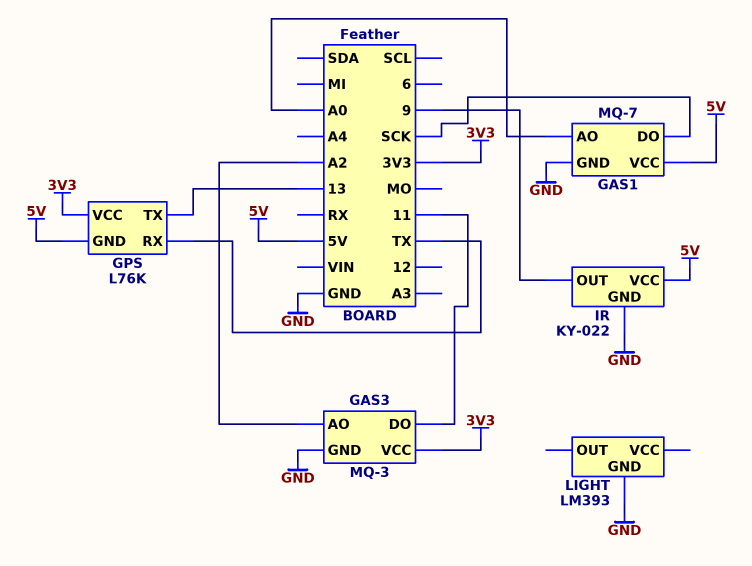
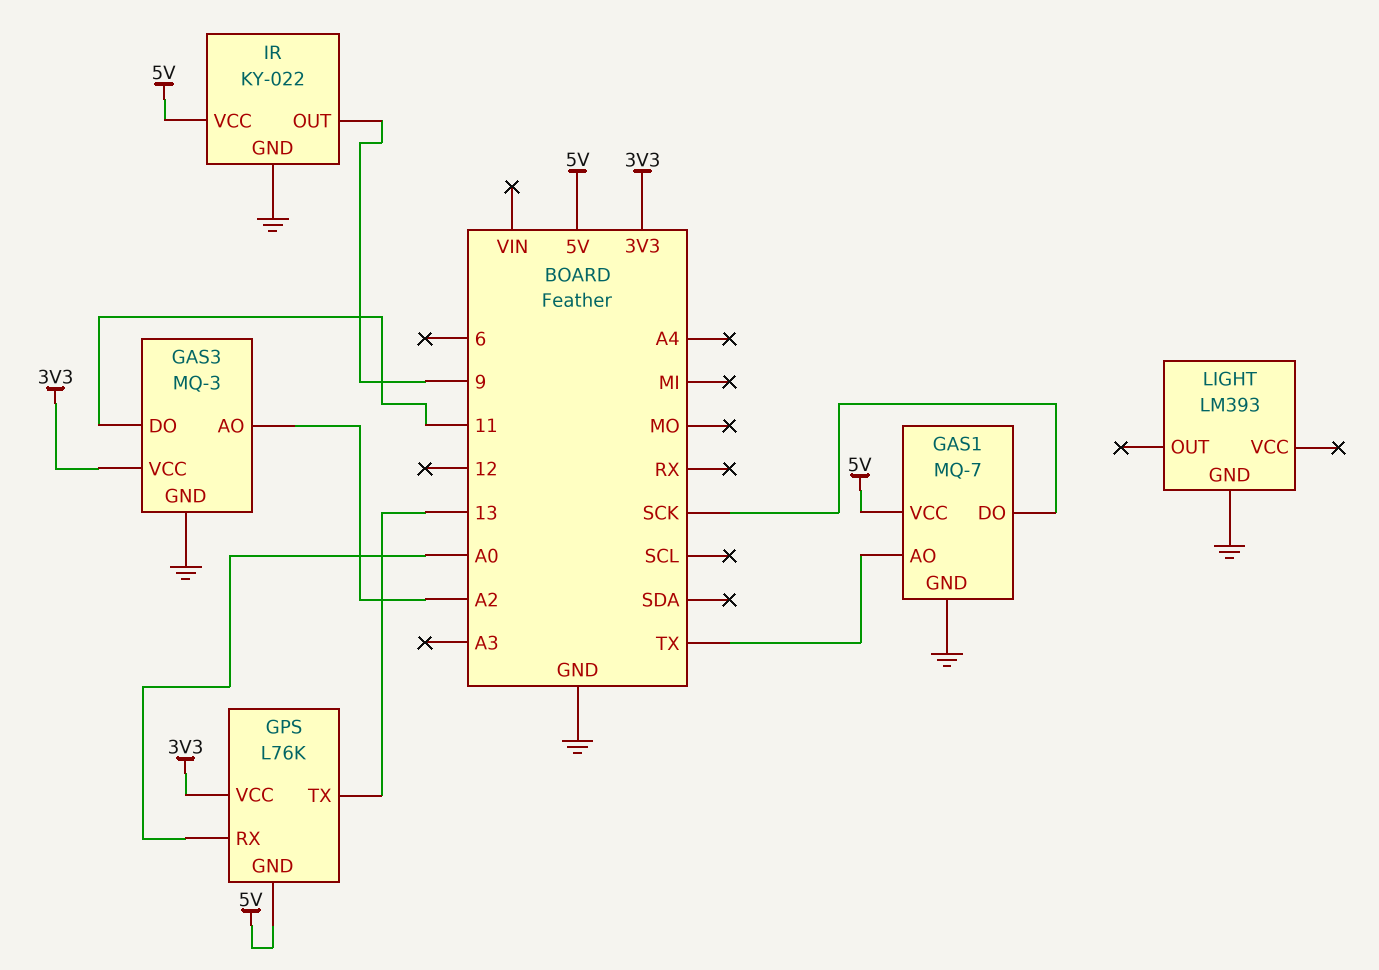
GAS1 pin AO: A0 -> TX
GPS pin RX: TX -> A0

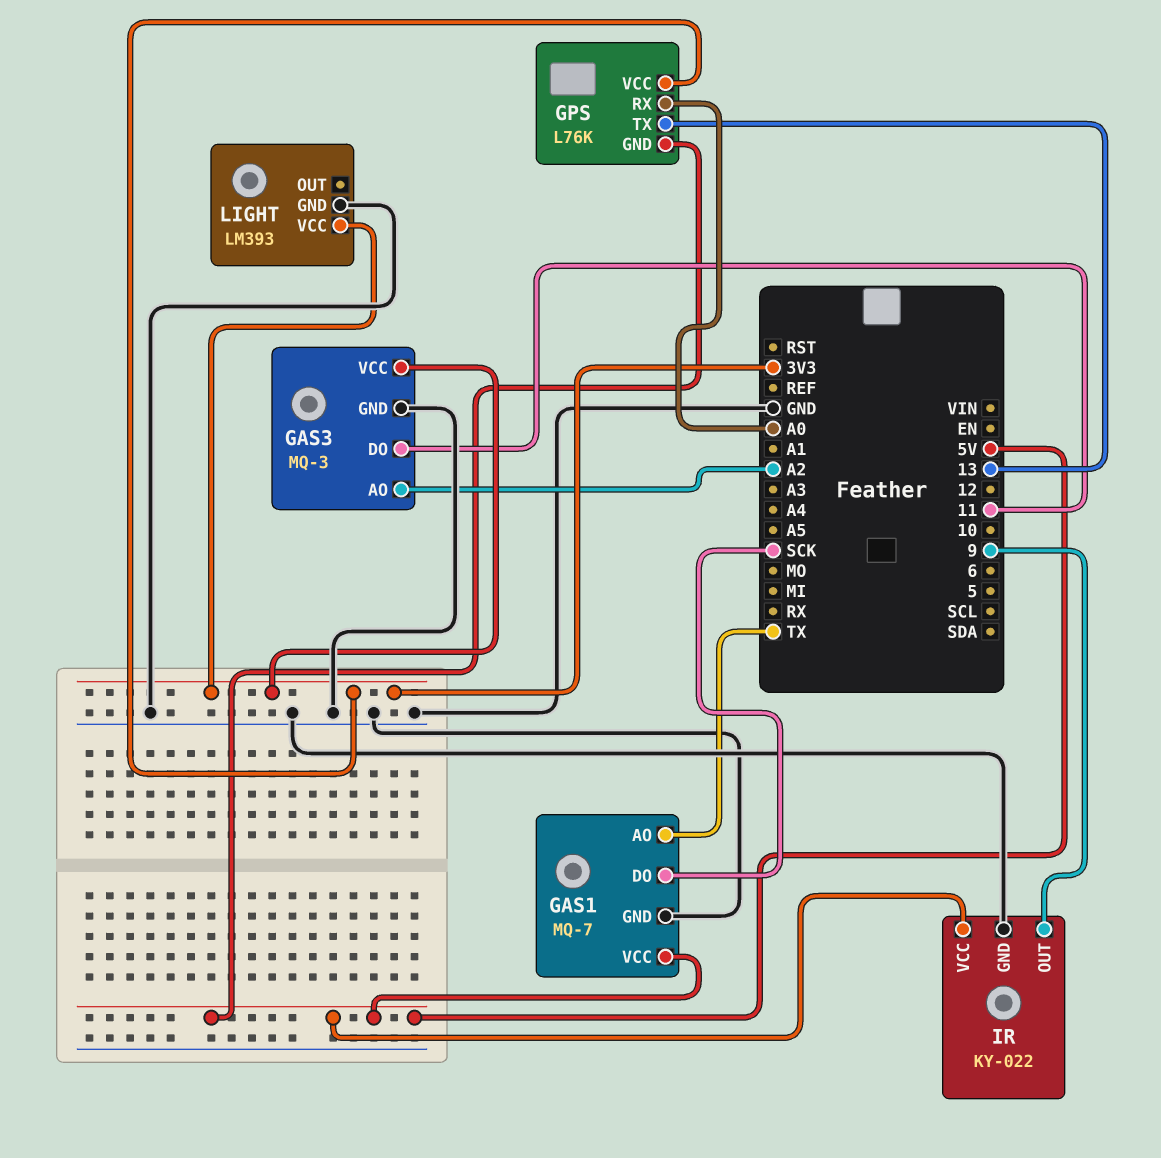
LIGHT pin VCC: none -> 3V3

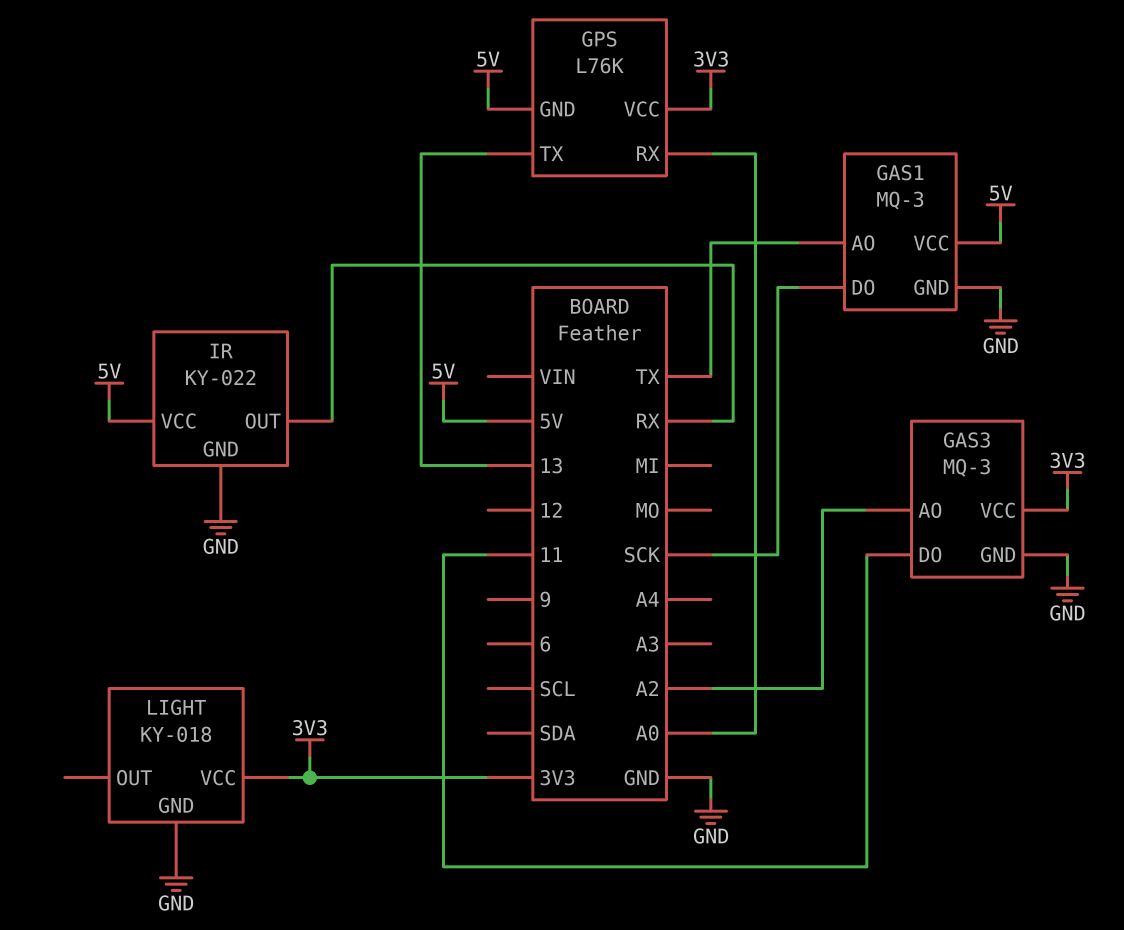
GAS1: MQ-7 -> MQ-3
IR pin OUT: 9 -> RX
LIGHT: LM393 -> KY-018

